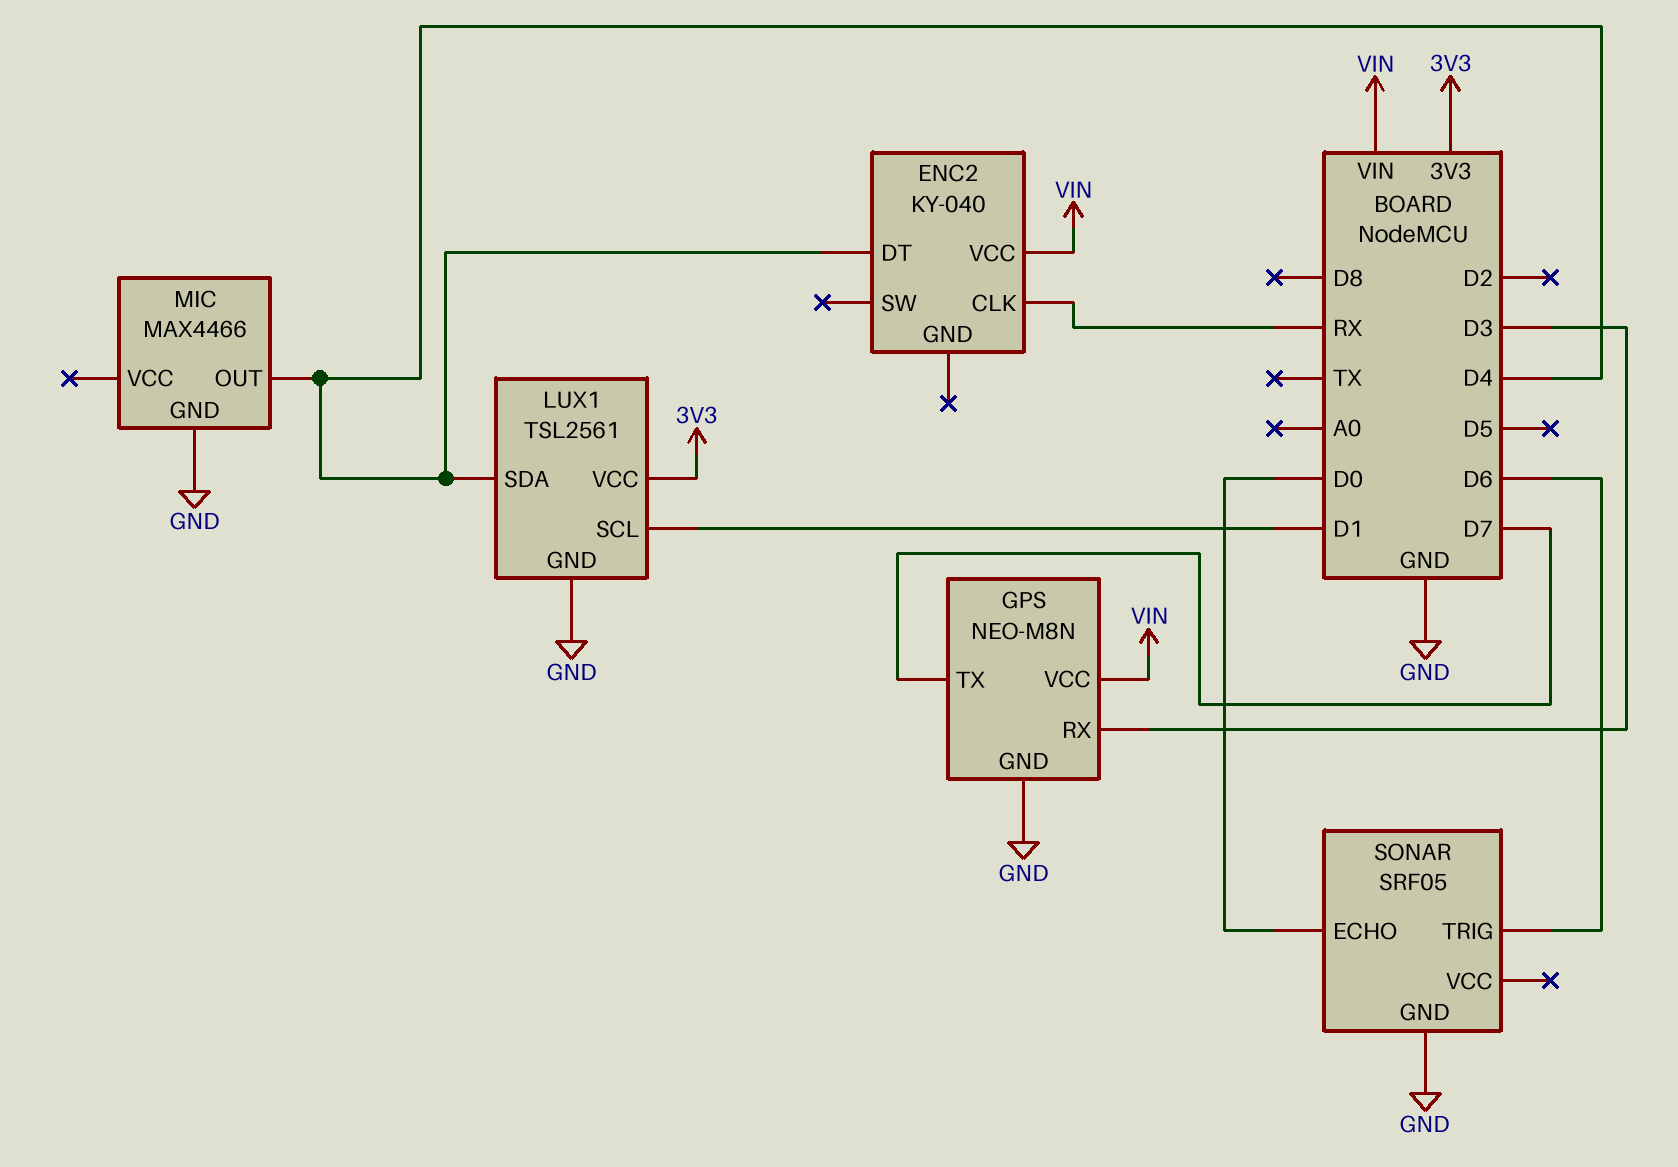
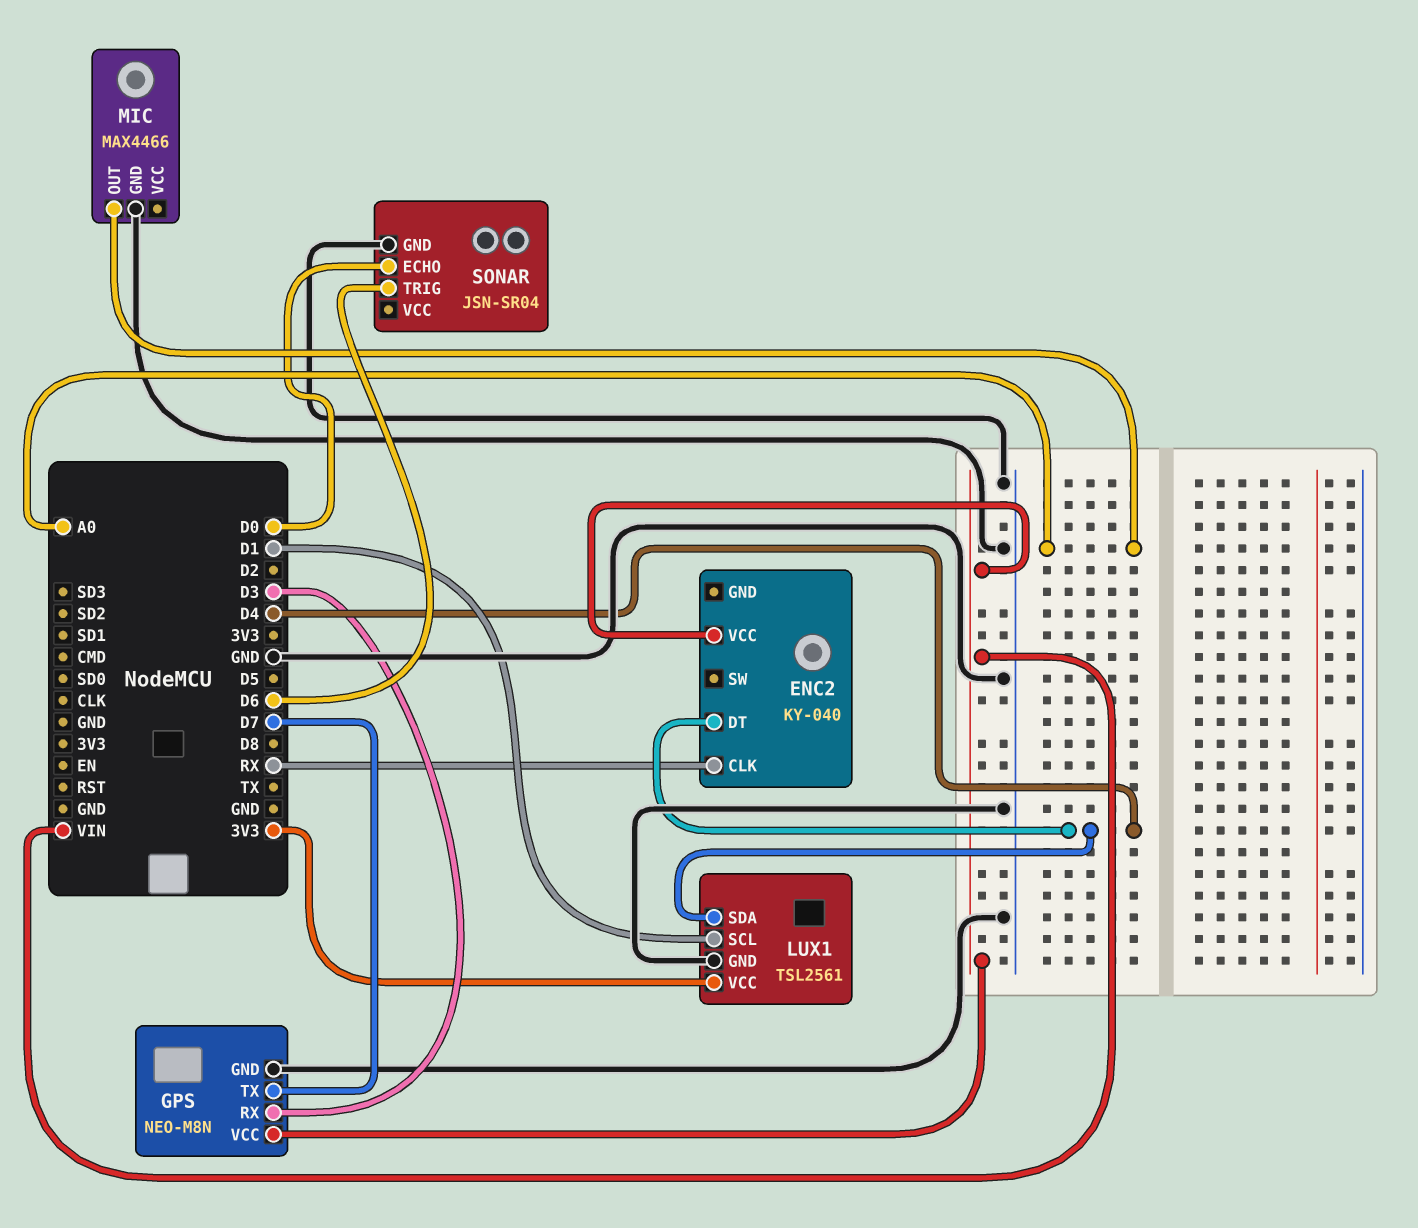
MIC pin OUT: D4 -> A0
SONAR: SRF05 -> JSN-SR04

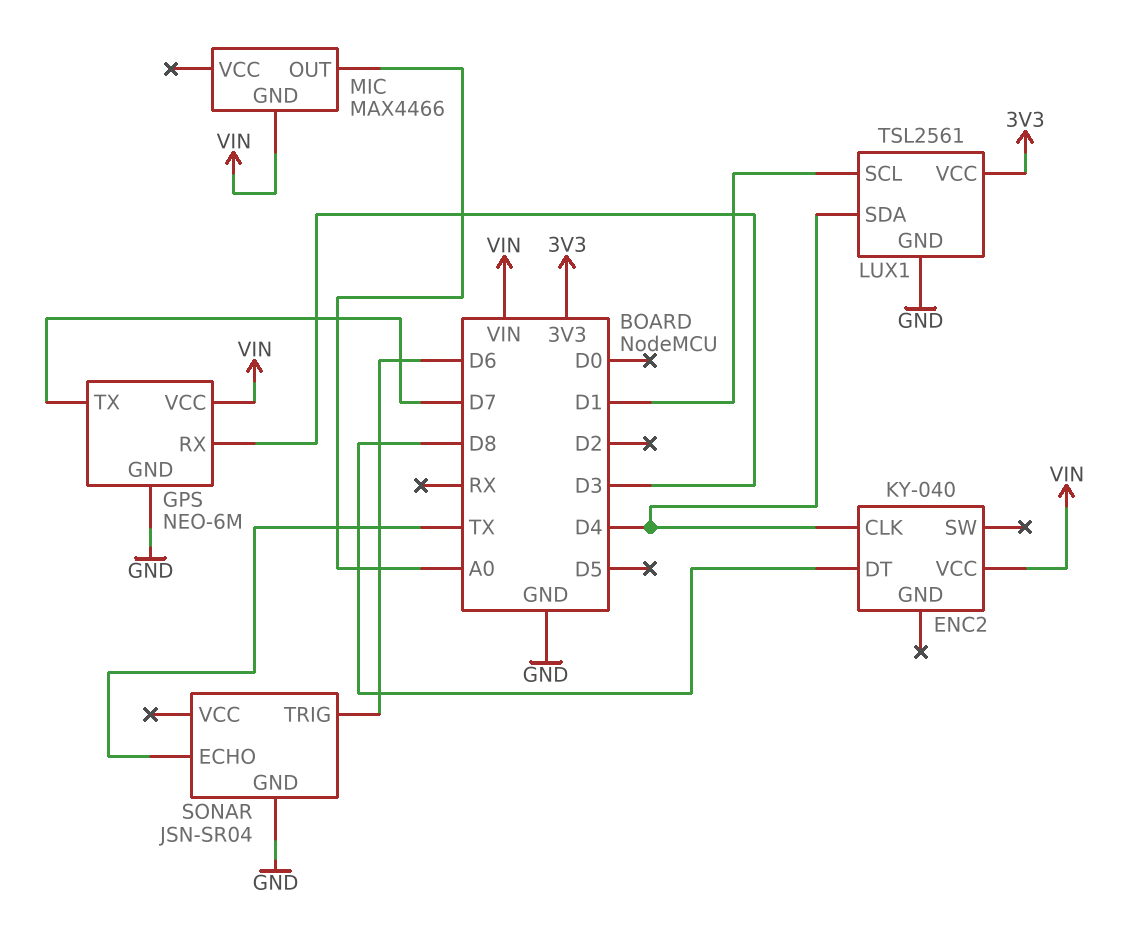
ENC2 pin CLK: RX -> D4
ENC2 pin DT: D4 -> D8
GPS: NEO-M8N -> NEO-6M
MIC pin GND: GND -> VIN
SONAR pin ECHO: D0 -> TX

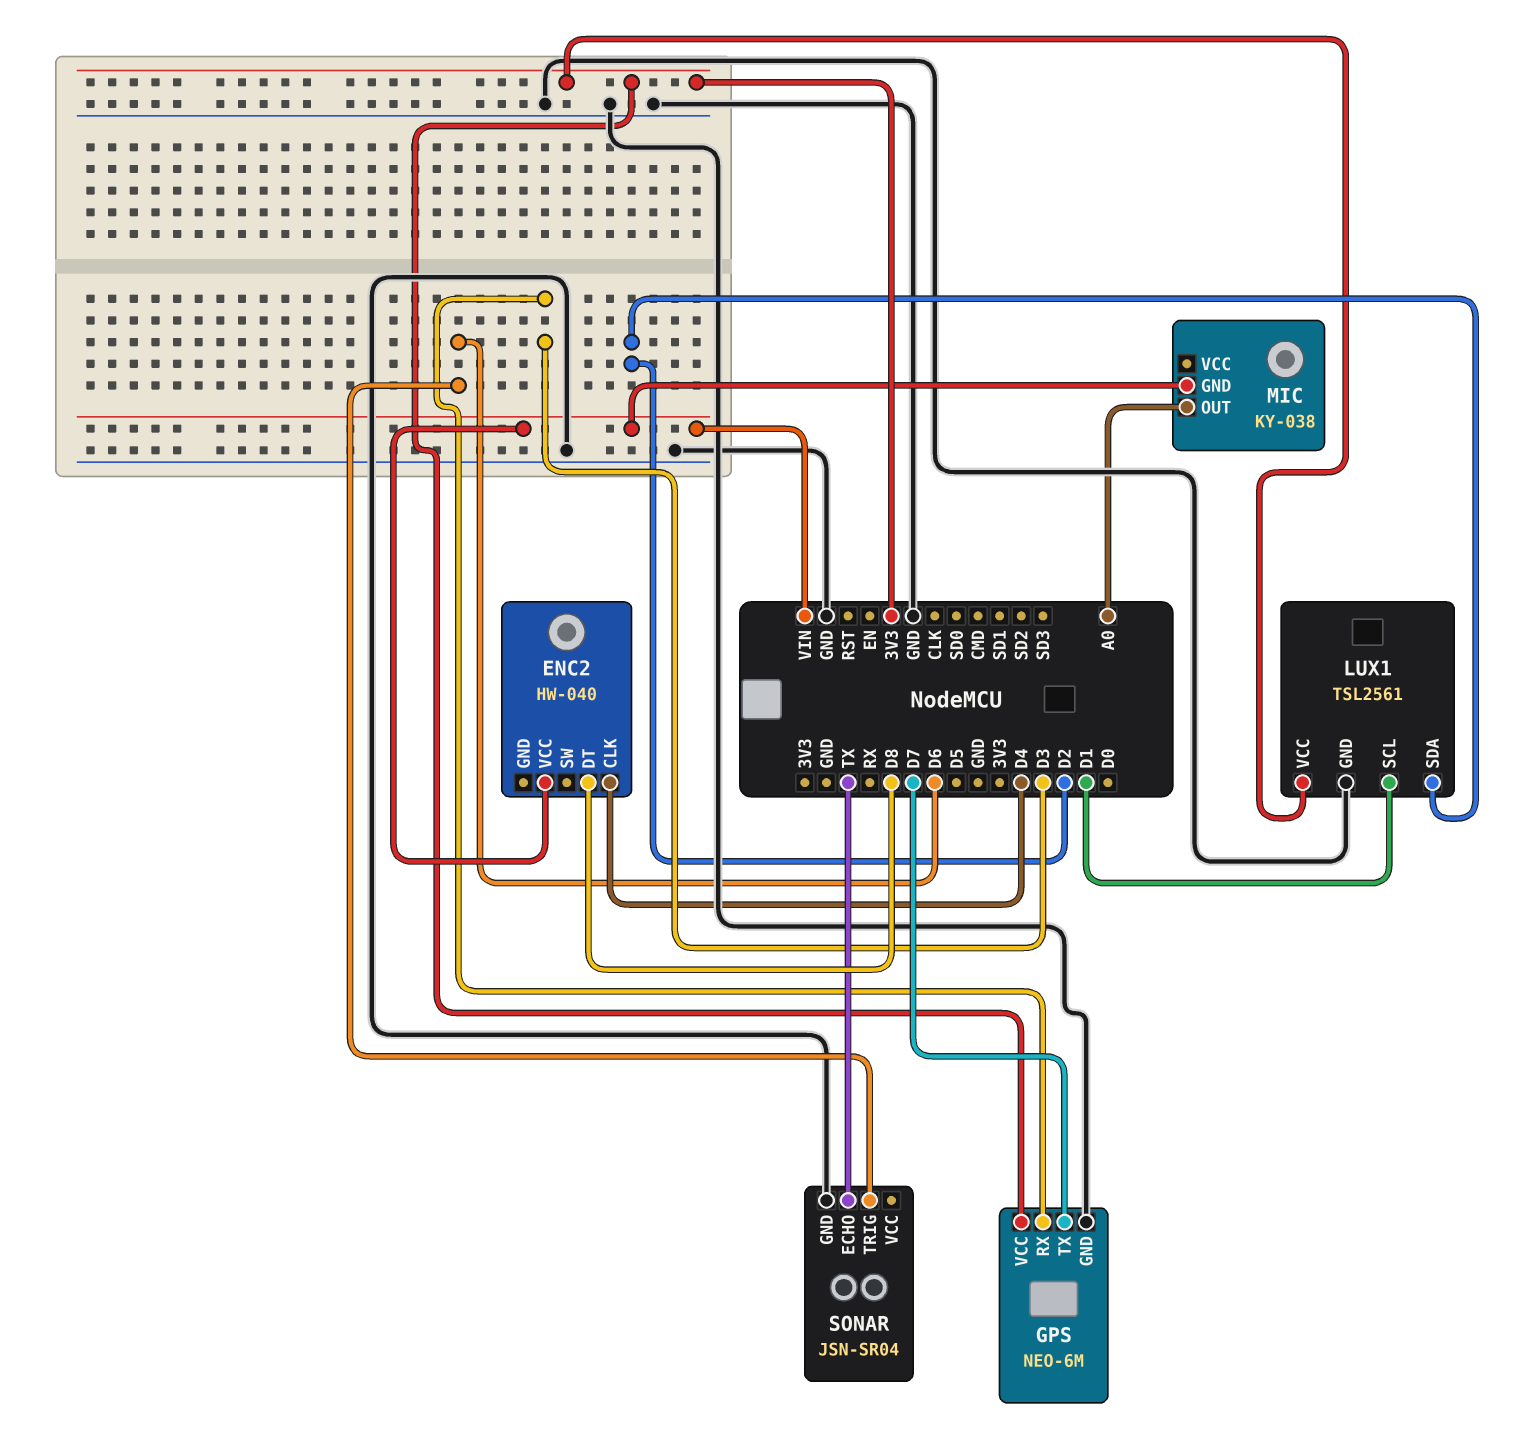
ENC2: KY-040 -> HW-040
GPS pin VCC: VIN -> 3V3
LUX1 pin SDA: D4 -> D2
MIC: MAX4466 -> KY-038

